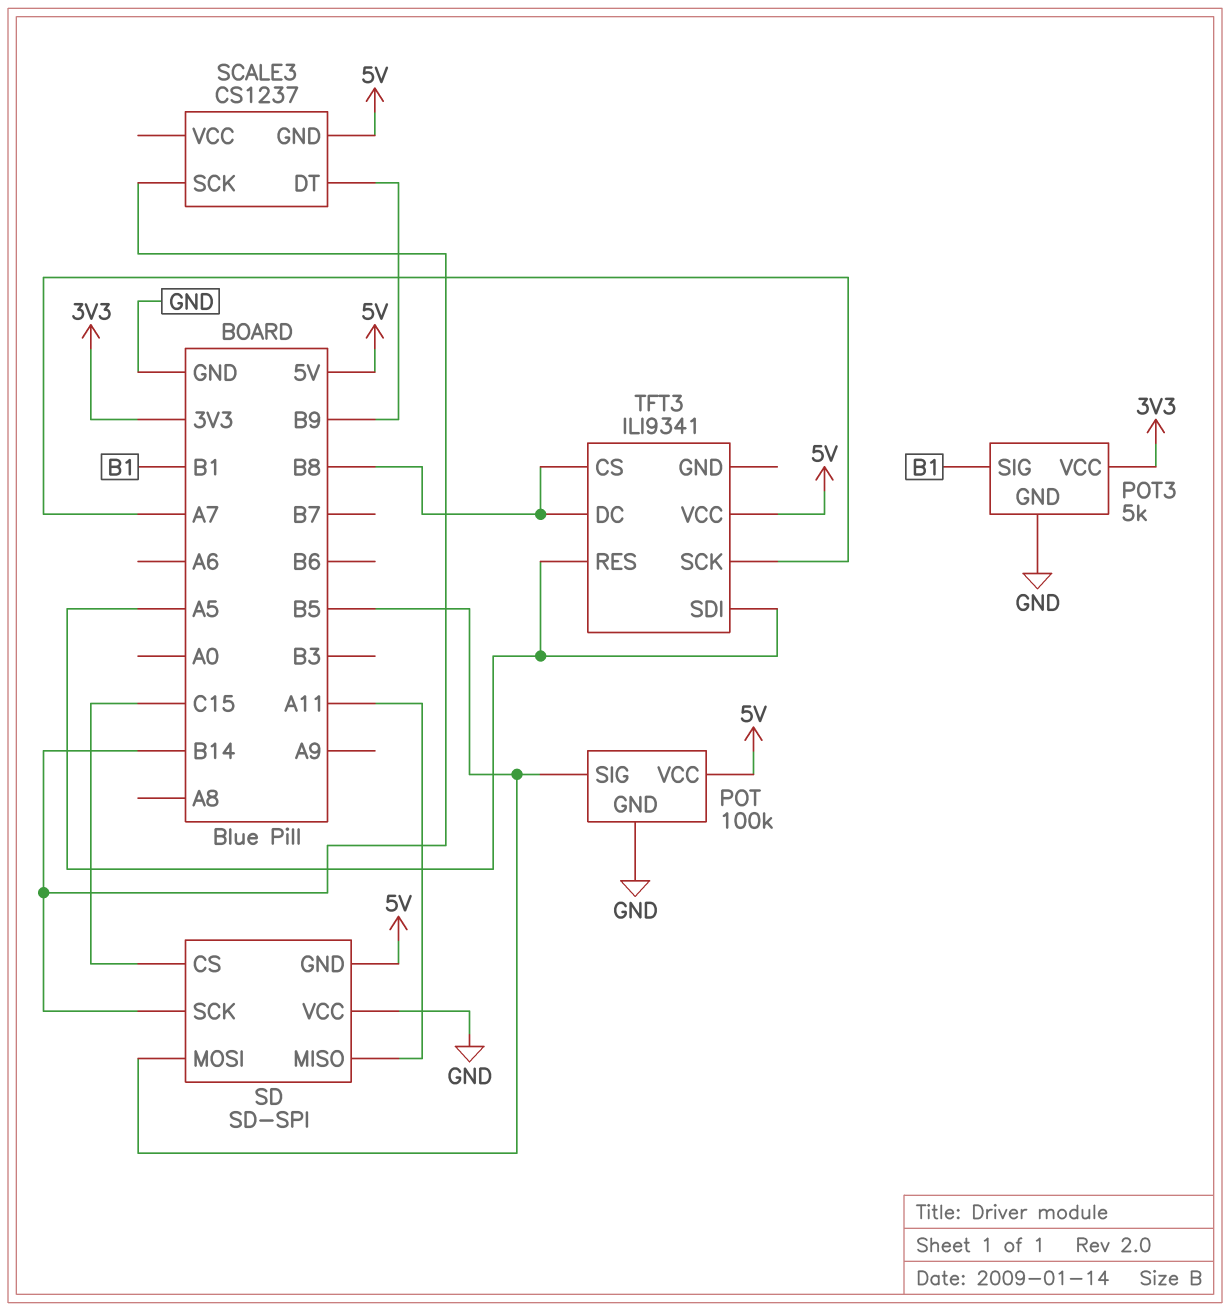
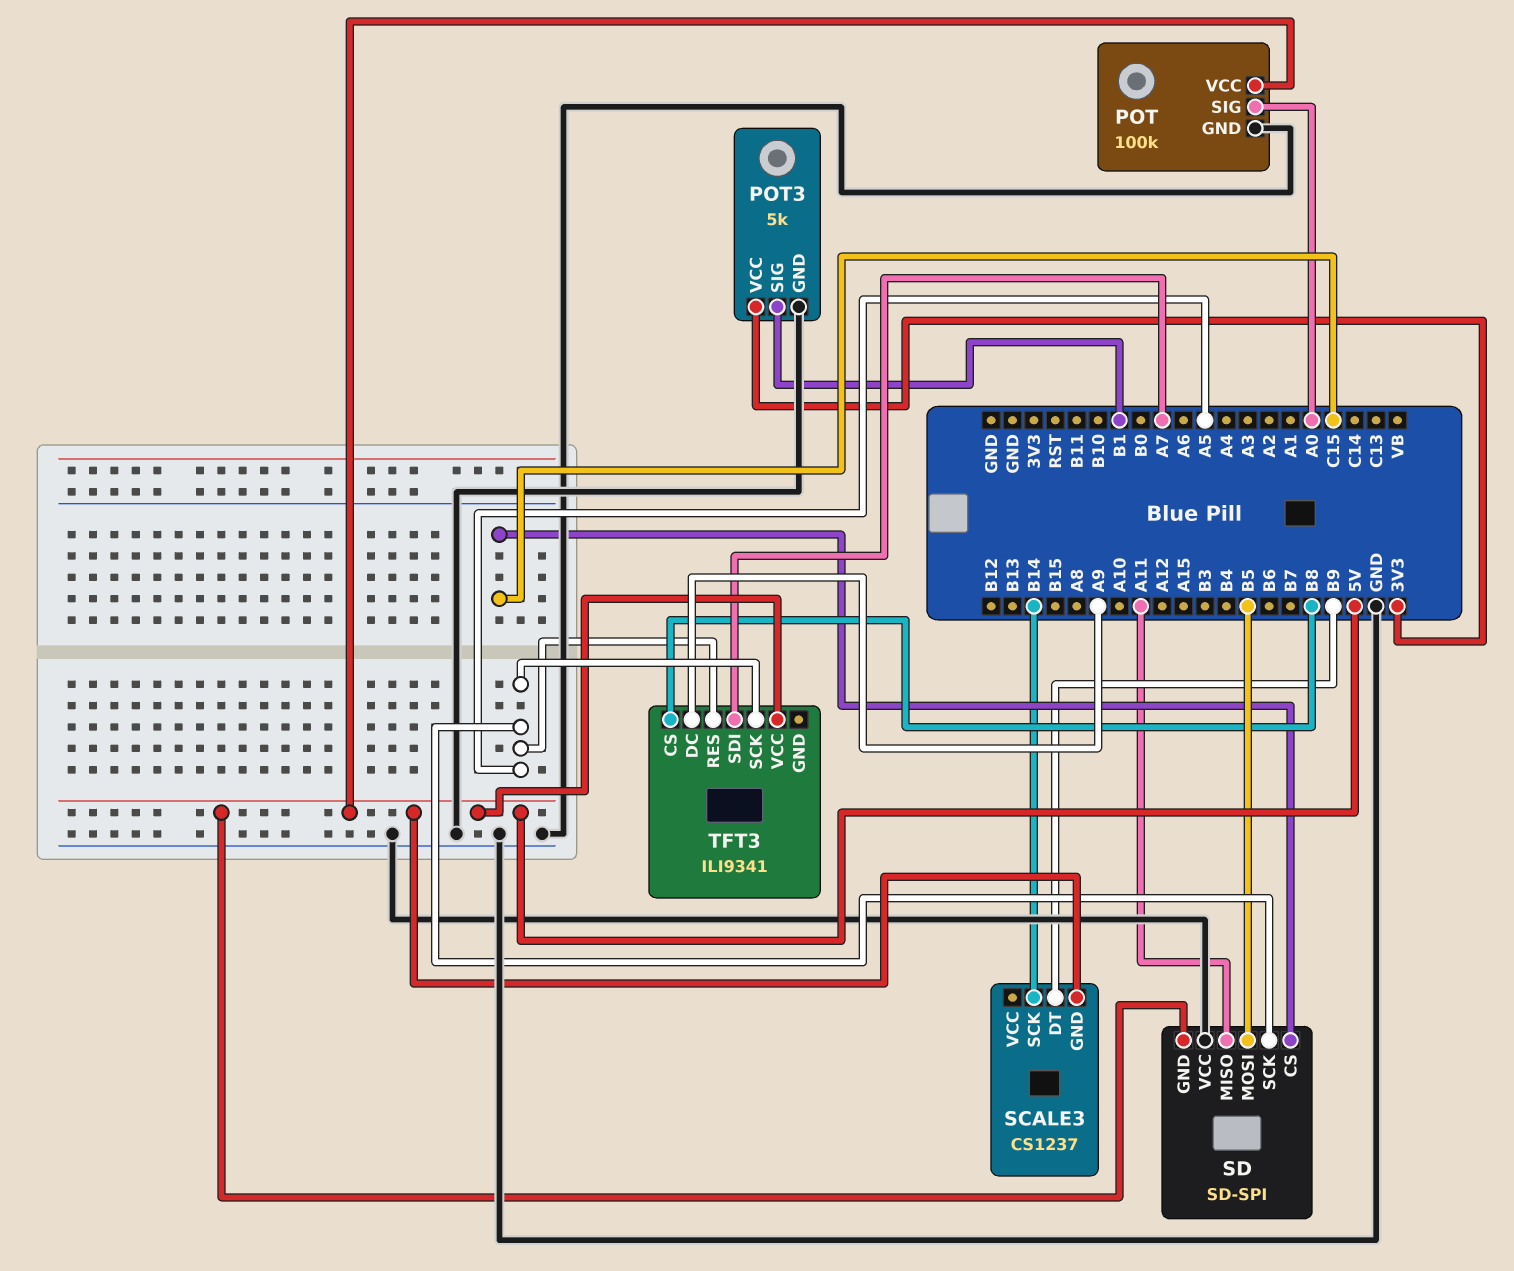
POT pin SIG: B5 -> A0
SD pin SCK: B14 -> A5
TFT3 pin DC: B8 -> A9
TFT3 pin SCK: A7 -> A5
TFT3 pin SDI: A5 -> A7

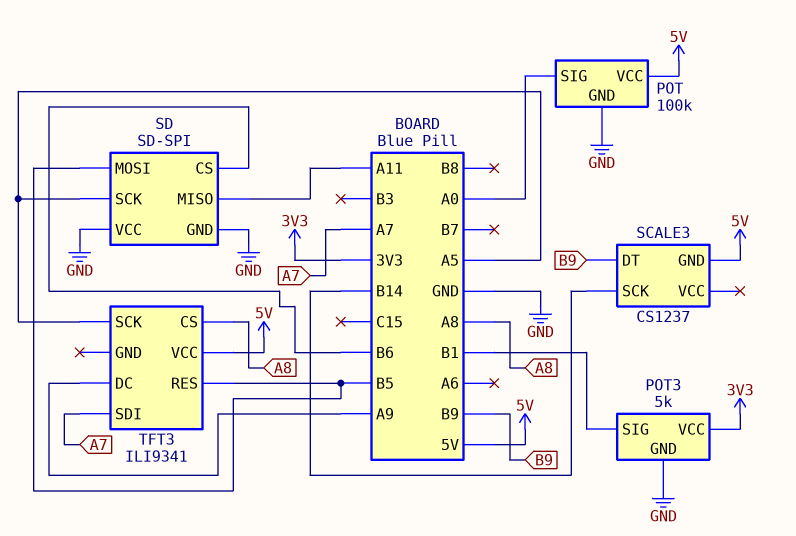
SD pin CS: C15 -> B6
SD pin GND: 5V -> GND
TFT3 pin CS: B8 -> A8
TFT3 pin RES: A5 -> B5

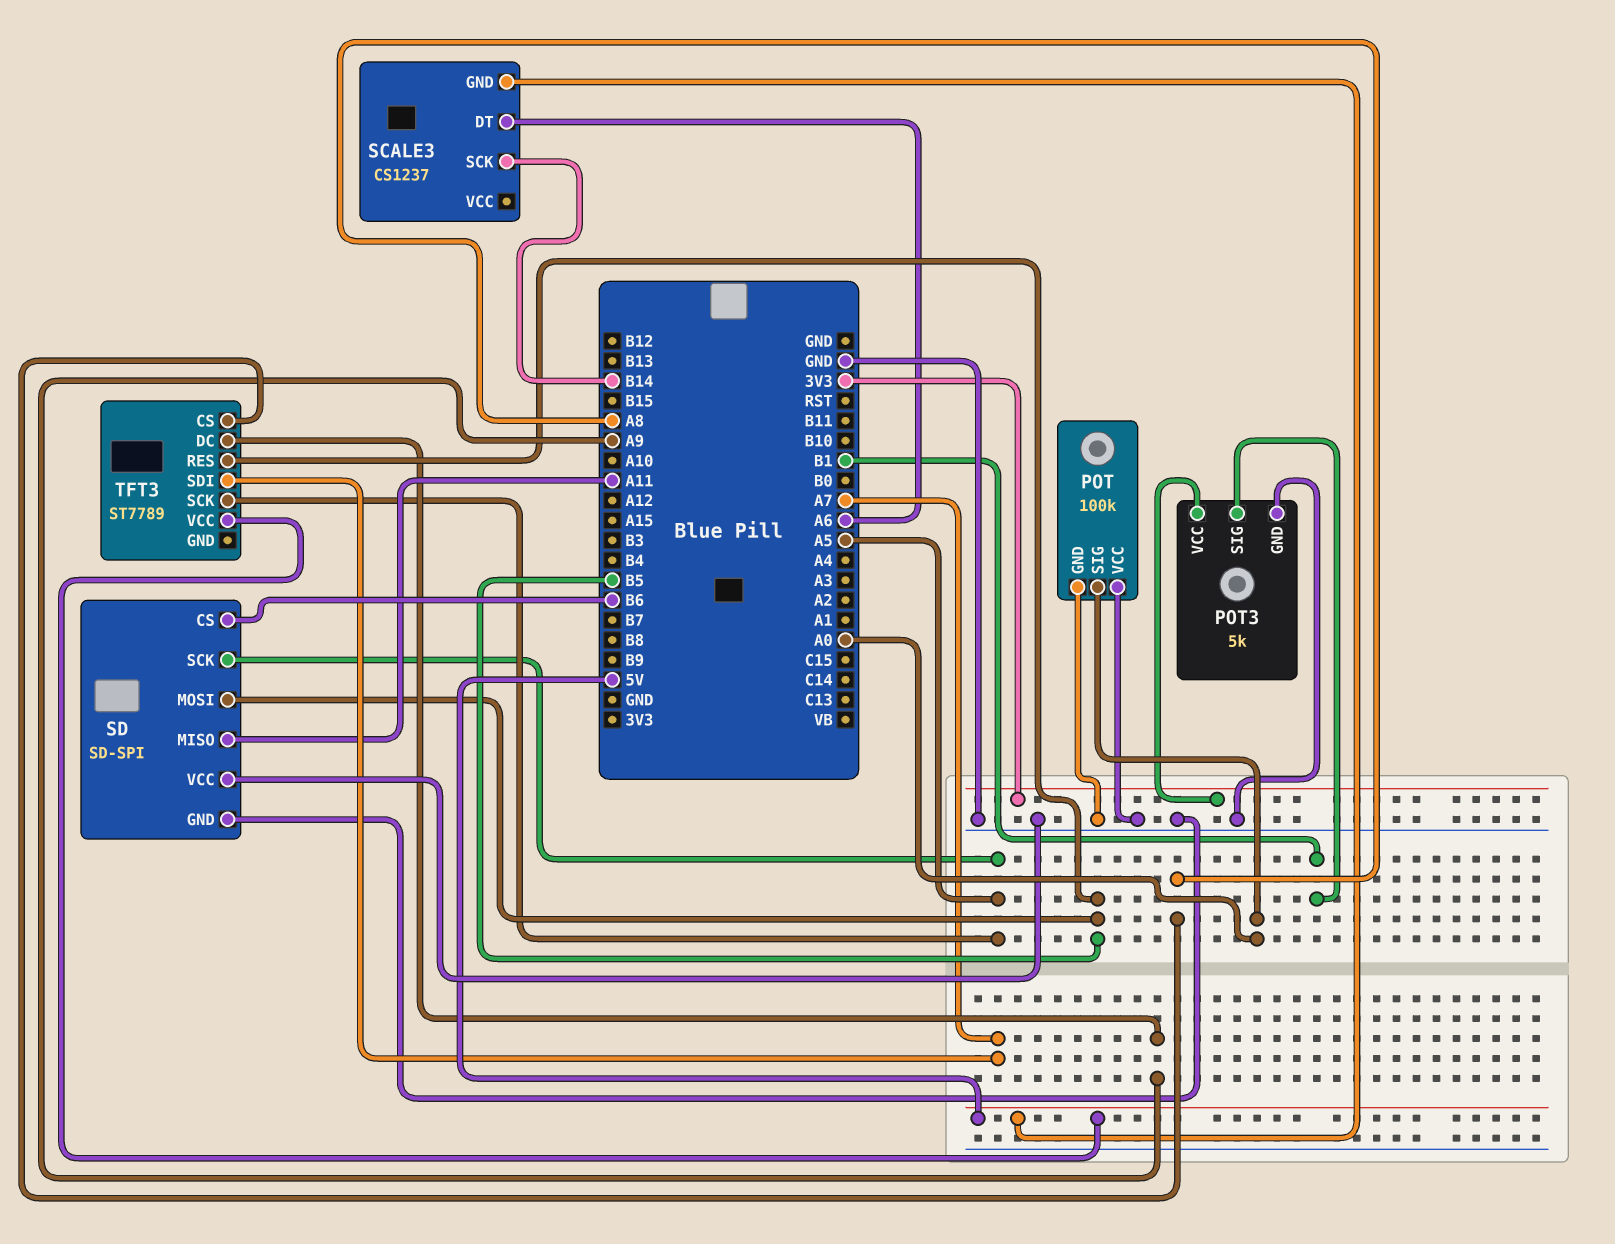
POT pin VCC: 5V -> GND
SCALE3 pin DT: B9 -> A6
TFT3: ILI9341 -> ST7789

